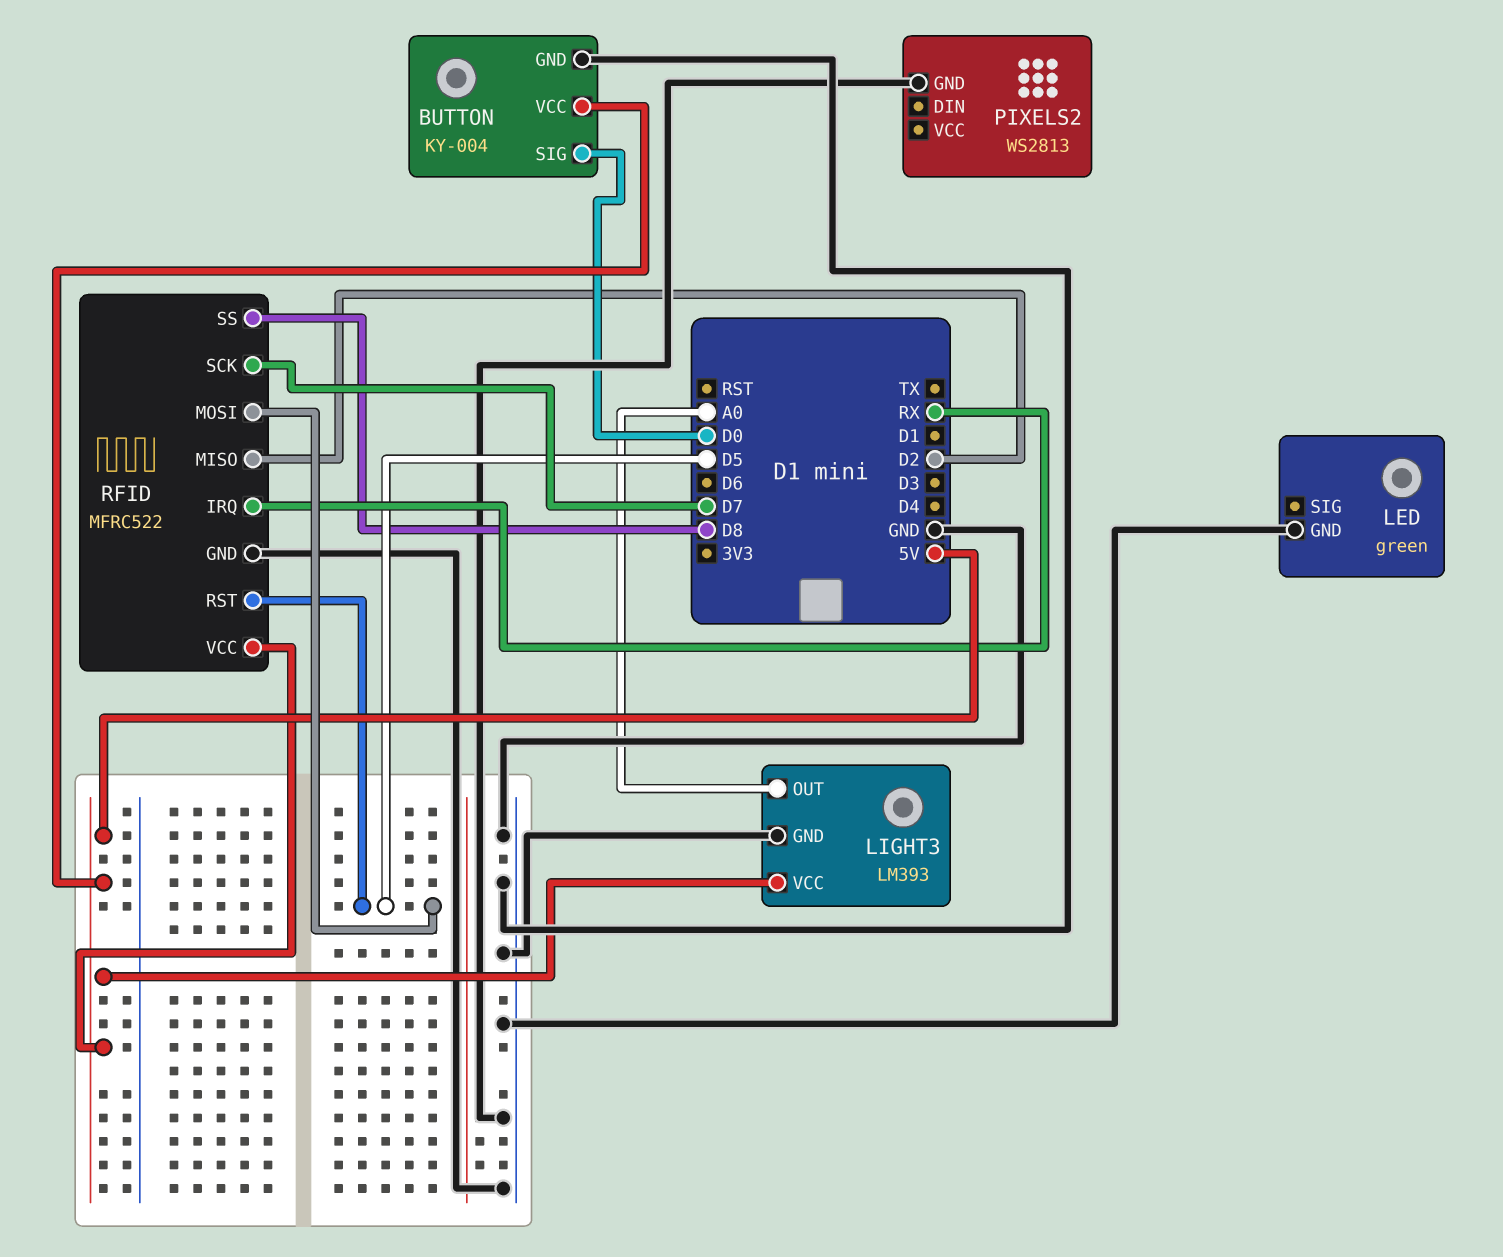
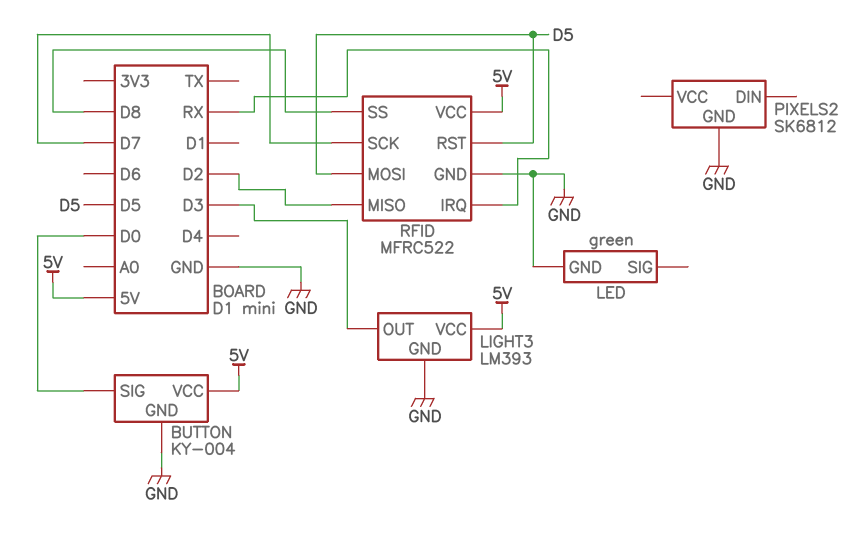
LIGHT3 pin OUT: A0 -> D3
PIXELS2: WS2813 -> SK6812

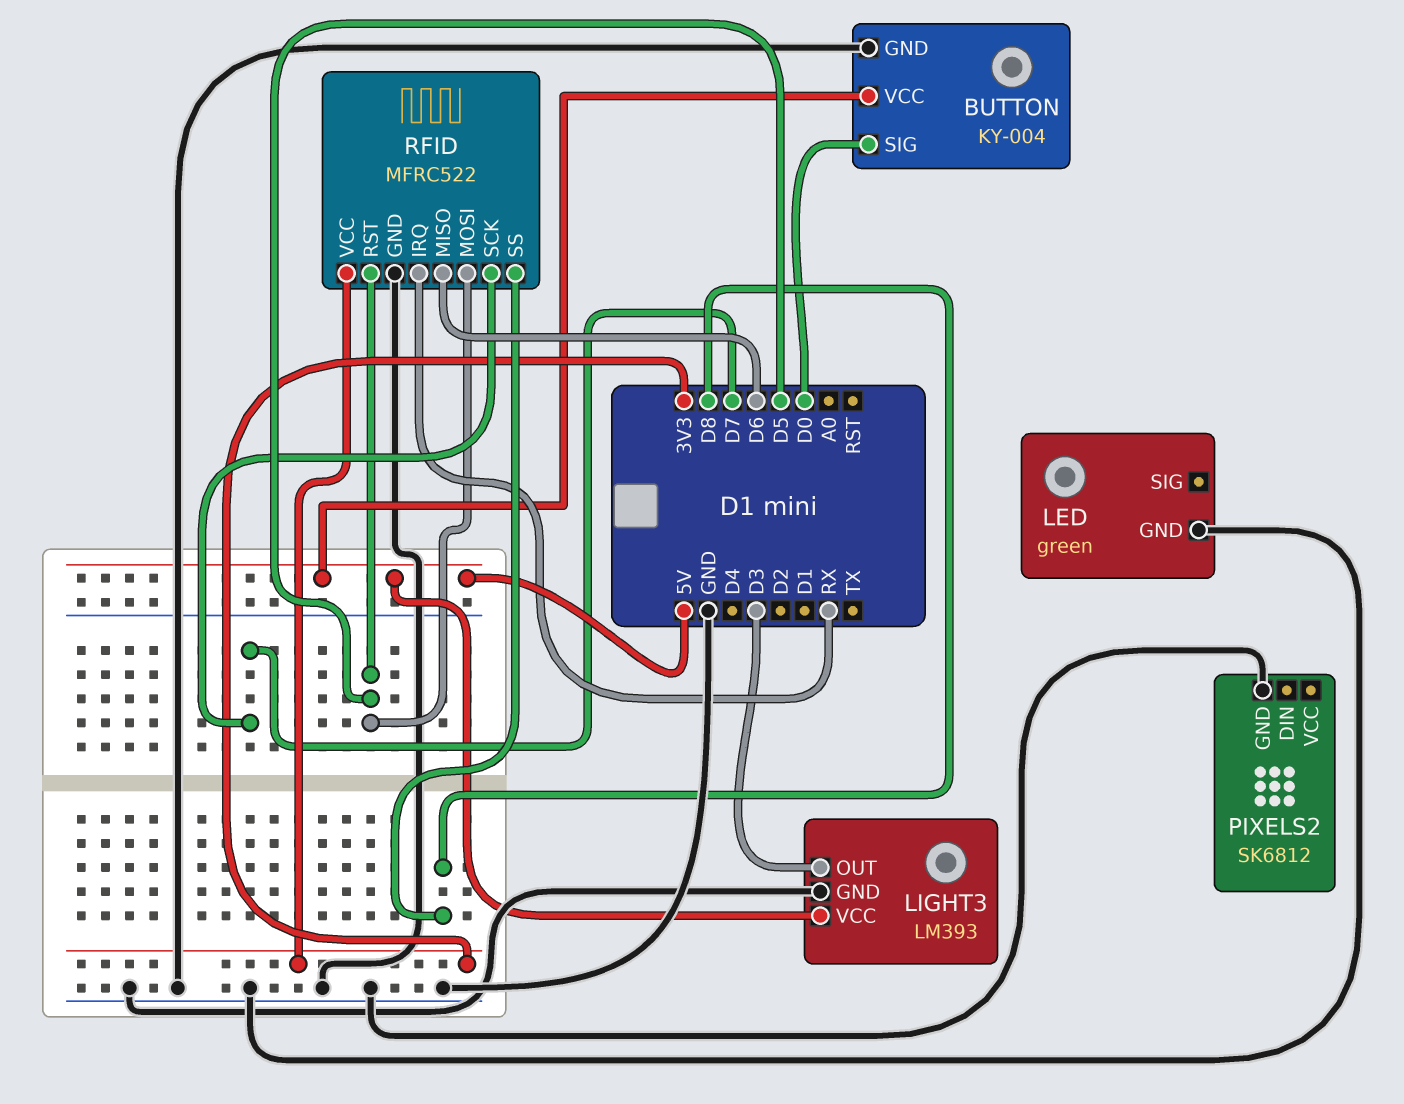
RFID pin MISO: D2 -> D6
RFID pin VCC: 5V -> 3V3

